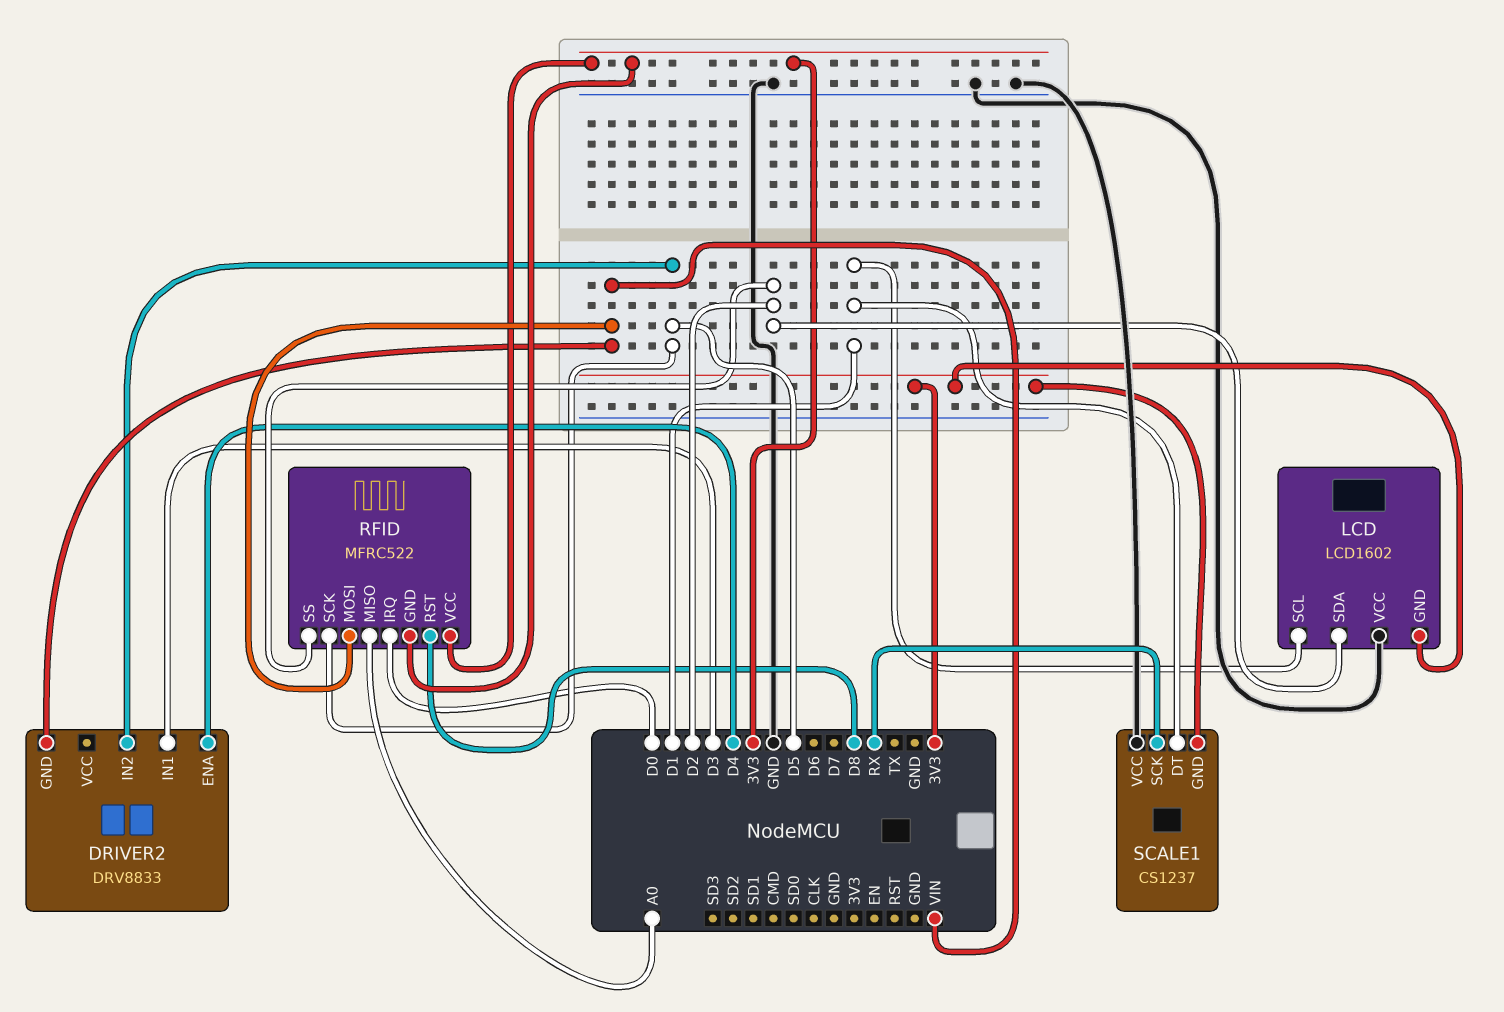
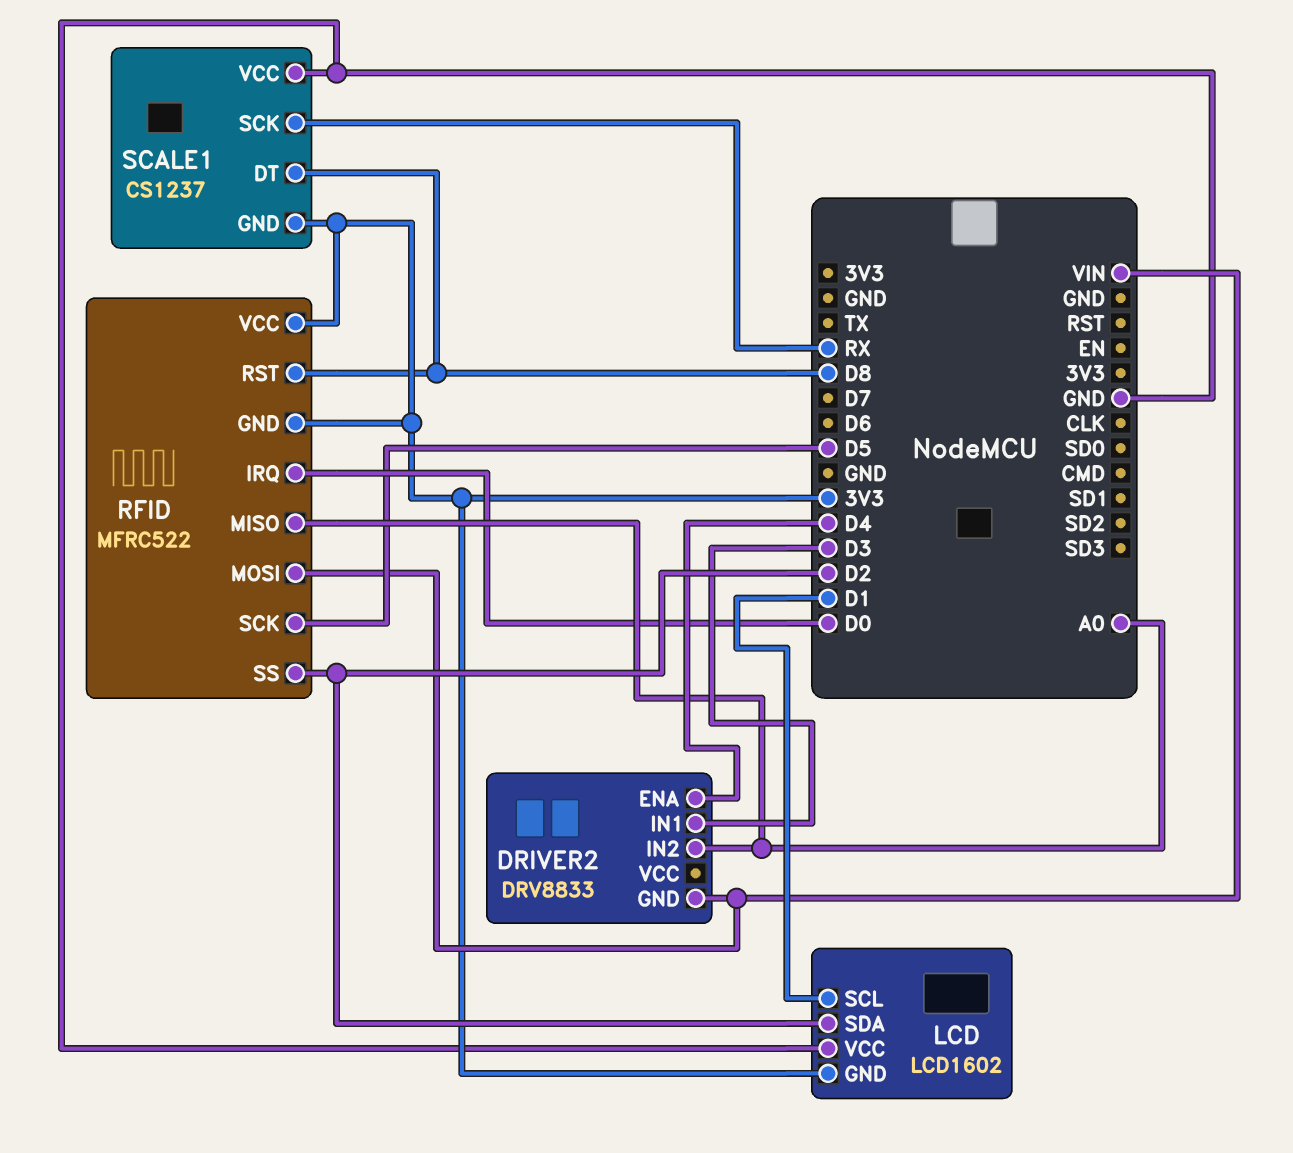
DRIVER2 pin IN2: D5 -> A0
SCALE1 pin DT: D1 -> D8

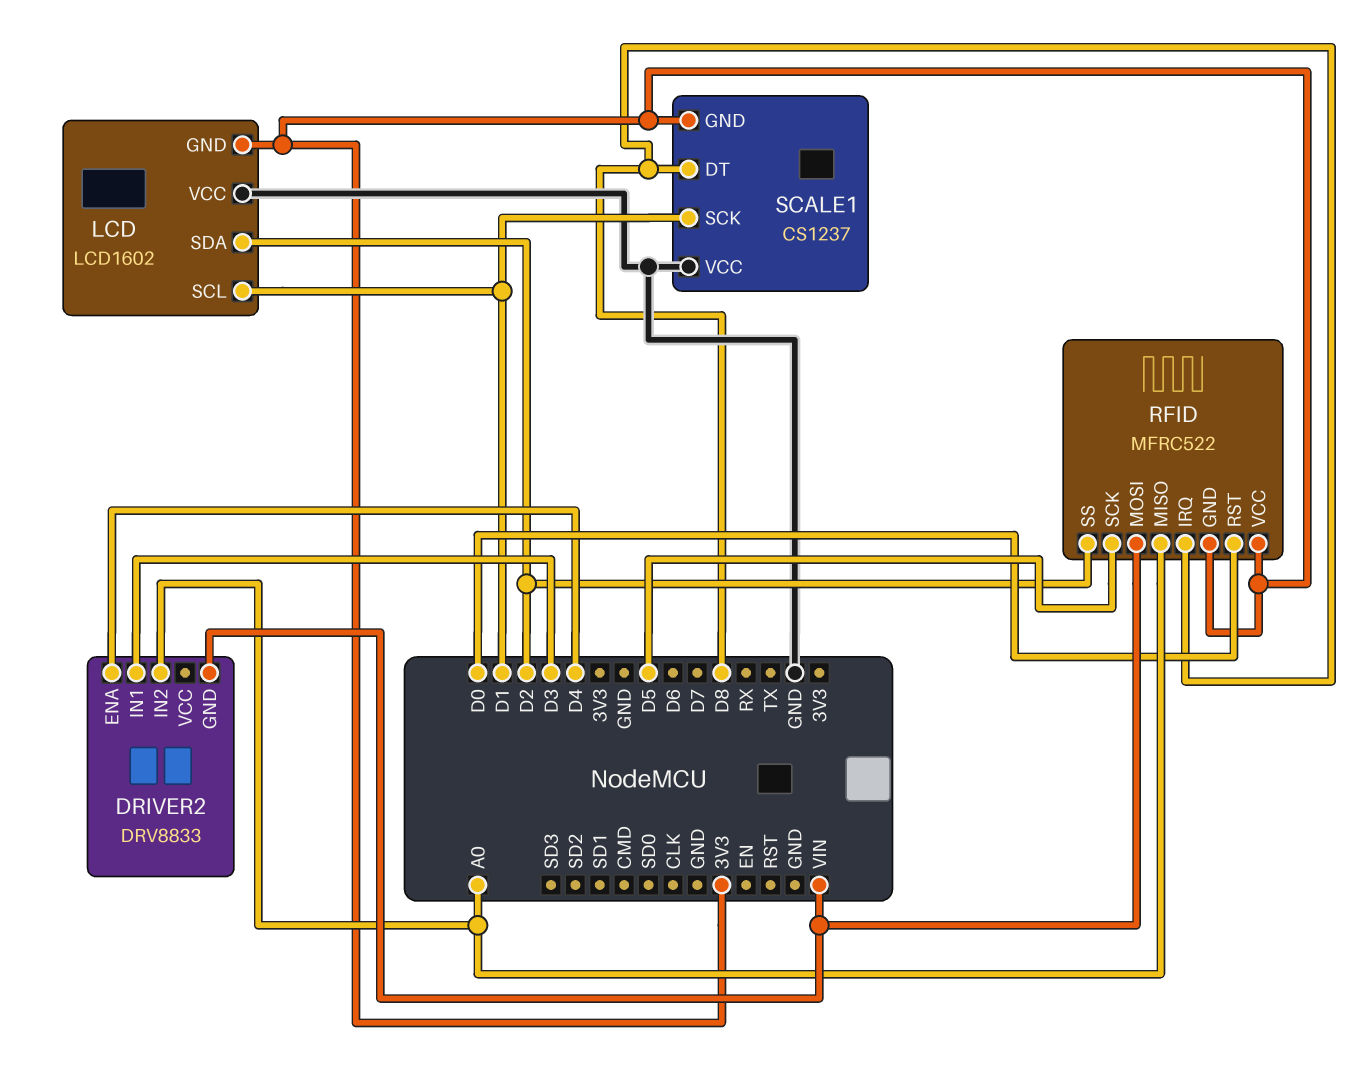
RFID pin IRQ: D0 -> D8
RFID pin RST: D8 -> D0
SCALE1 pin SCK: RX -> D1

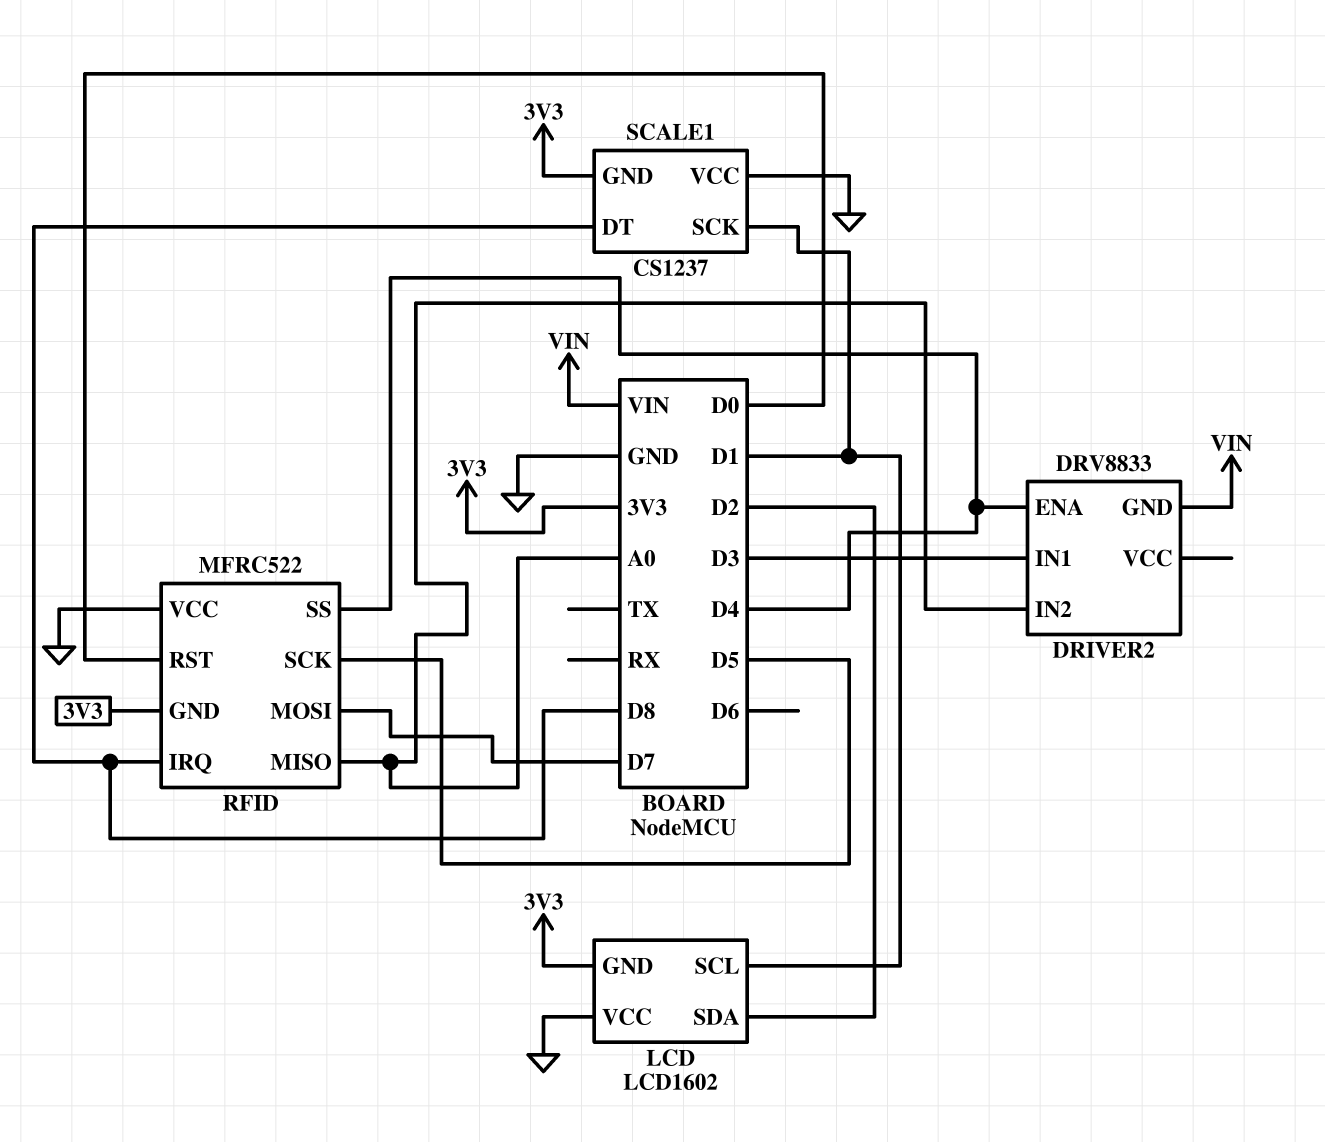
RFID pin MOSI: VIN -> D7
RFID pin SS: D2 -> D4
RFID pin VCC: 3V3 -> GND

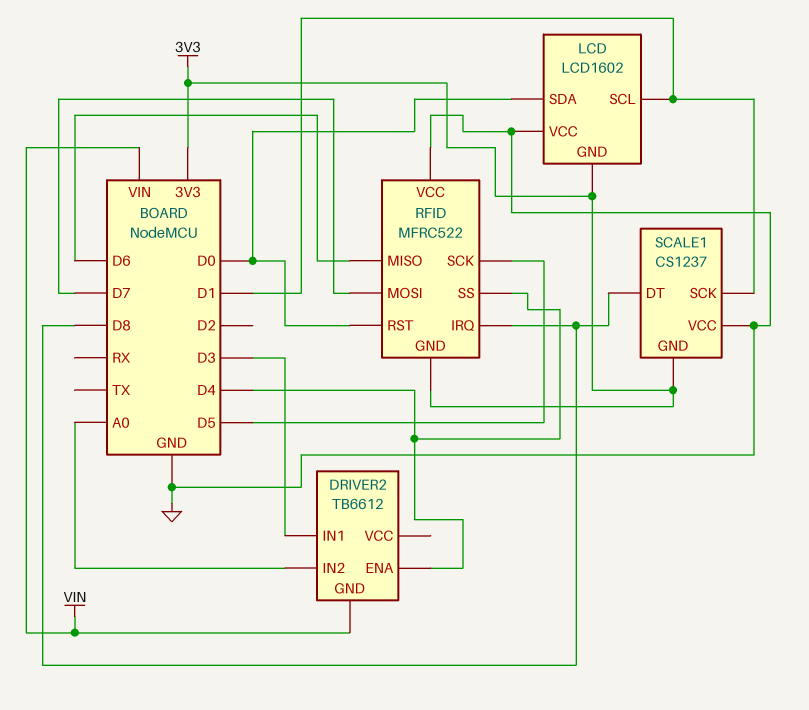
DRIVER2: DRV8833 -> TB6612
LCD pin SDA: D2 -> D0
RFID pin MISO: A0 -> D6

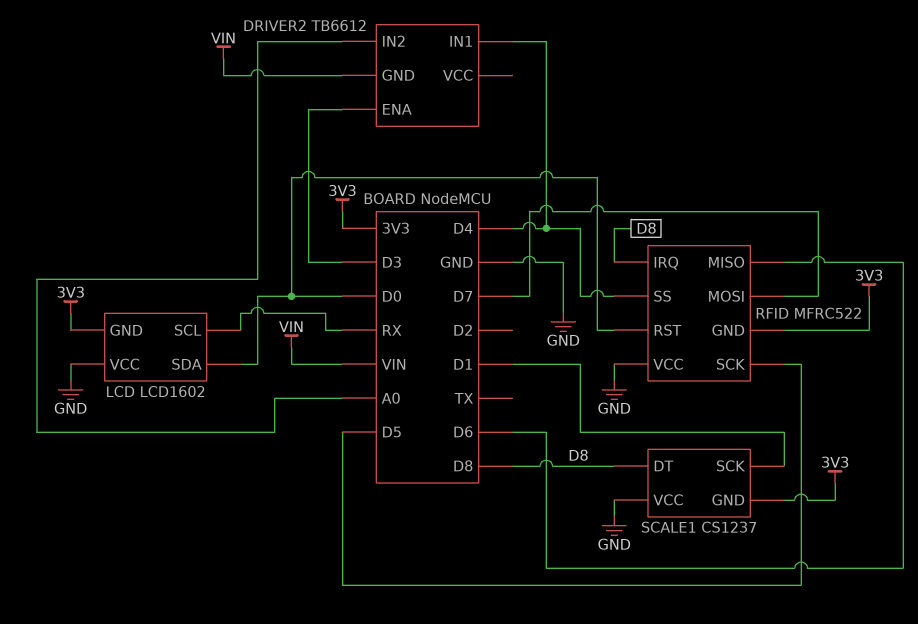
DRIVER2 pin ENA: D4 -> D3
DRIVER2 pin IN1: D3 -> D4
LCD pin SCL: D1 -> RX

